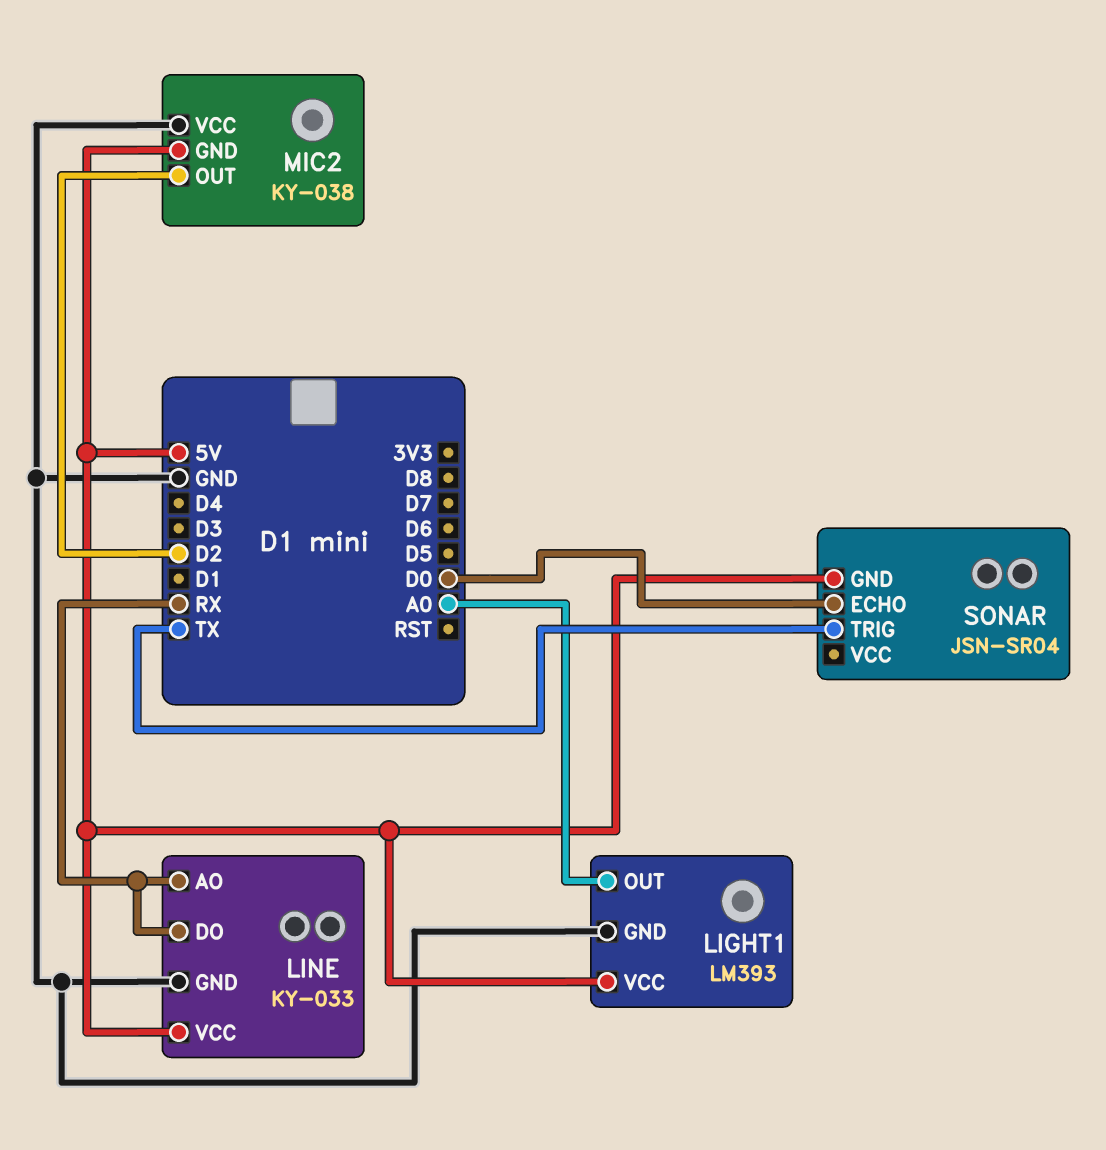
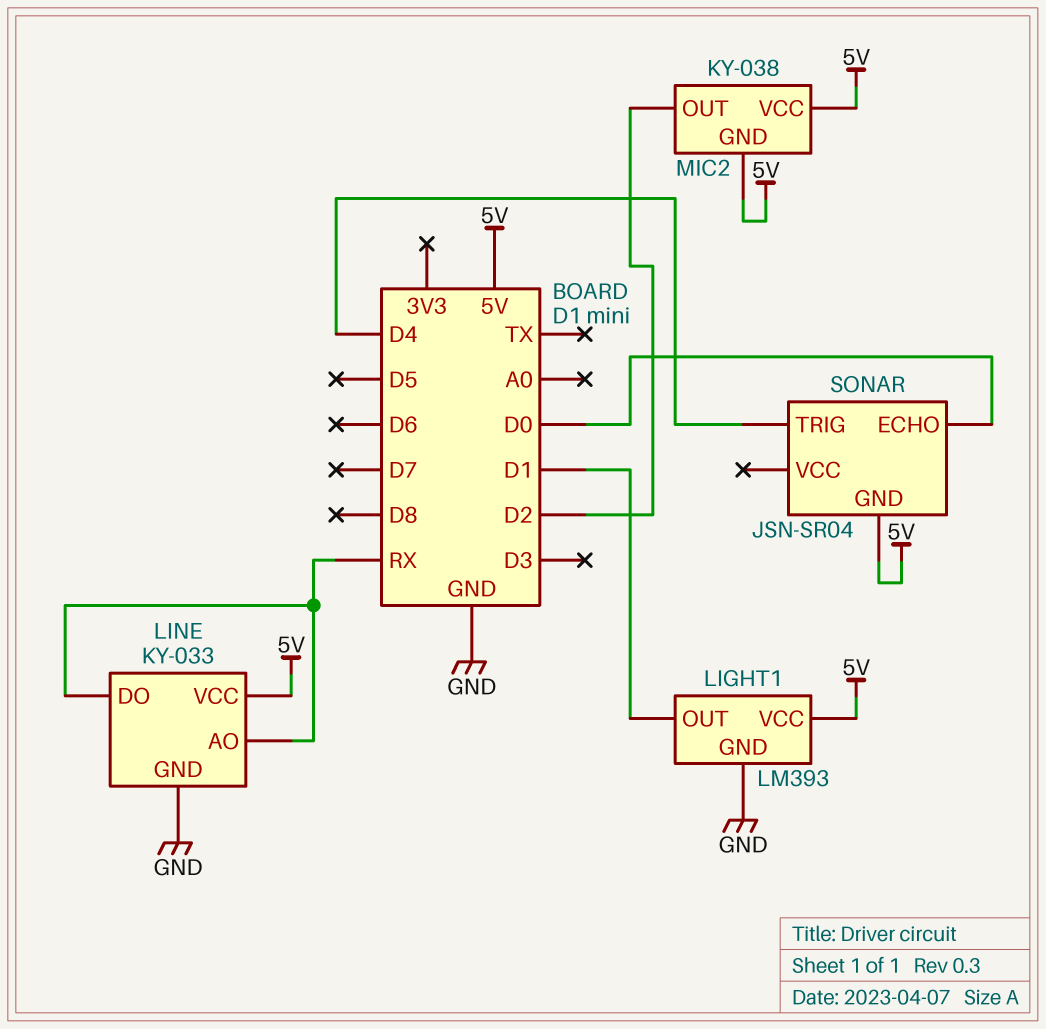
LIGHT1 pin OUT: A0 -> D1
MIC2 pin VCC: GND -> 5V
SONAR pin TRIG: TX -> D4

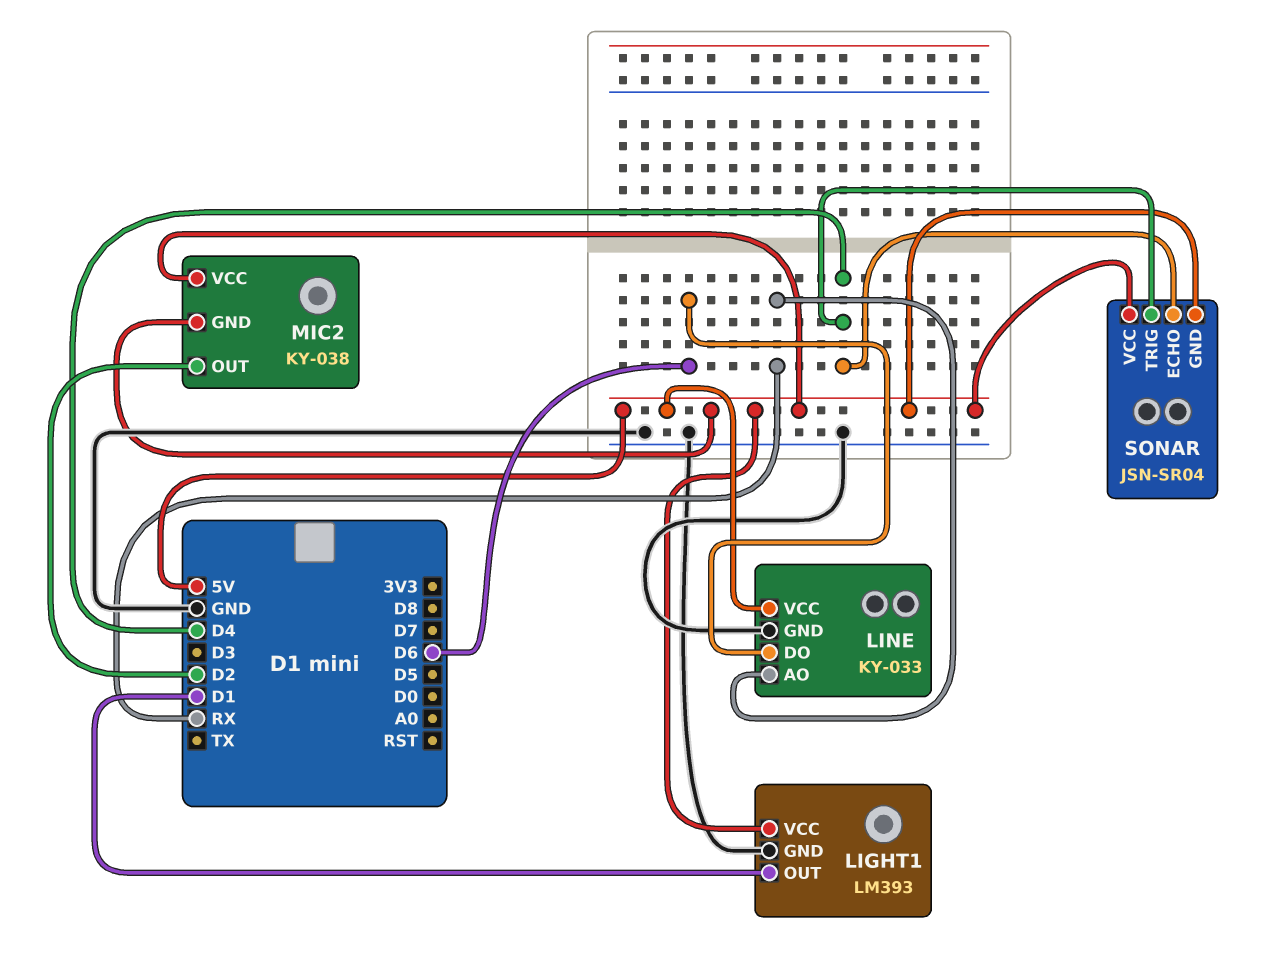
LINE pin DO: RX -> D6
SONAR pin ECHO: D0 -> D4
SONAR pin VCC: none -> 5V

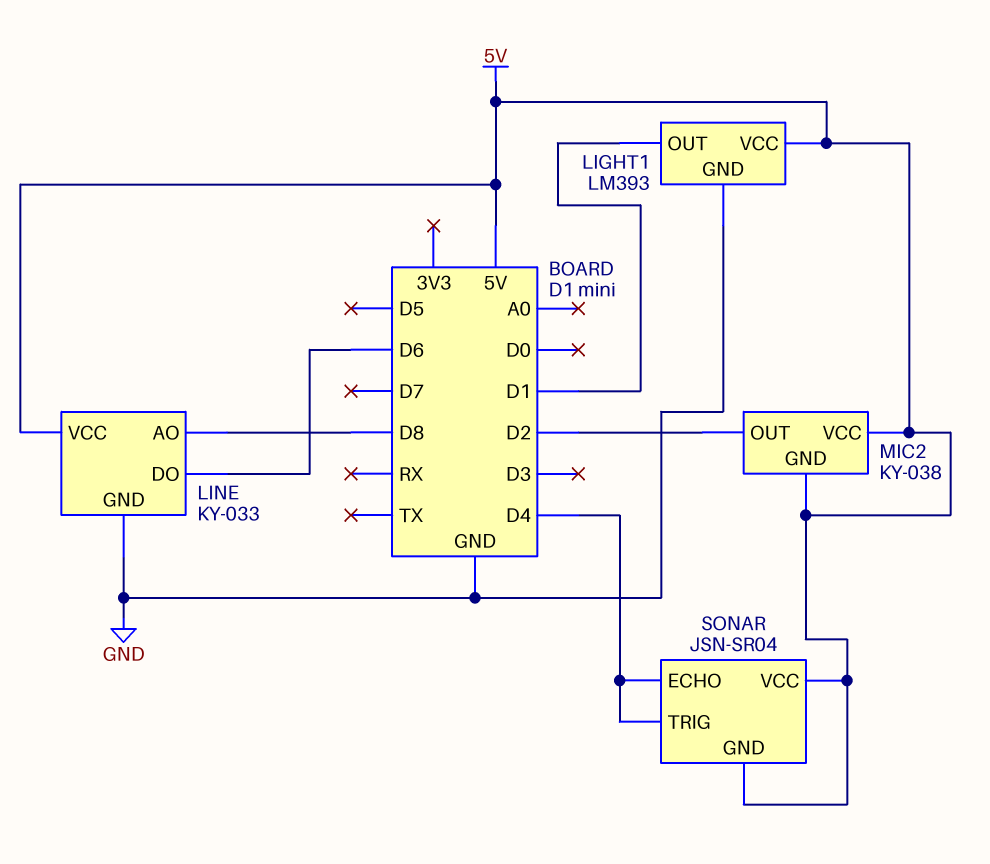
LINE pin AO: RX -> D8

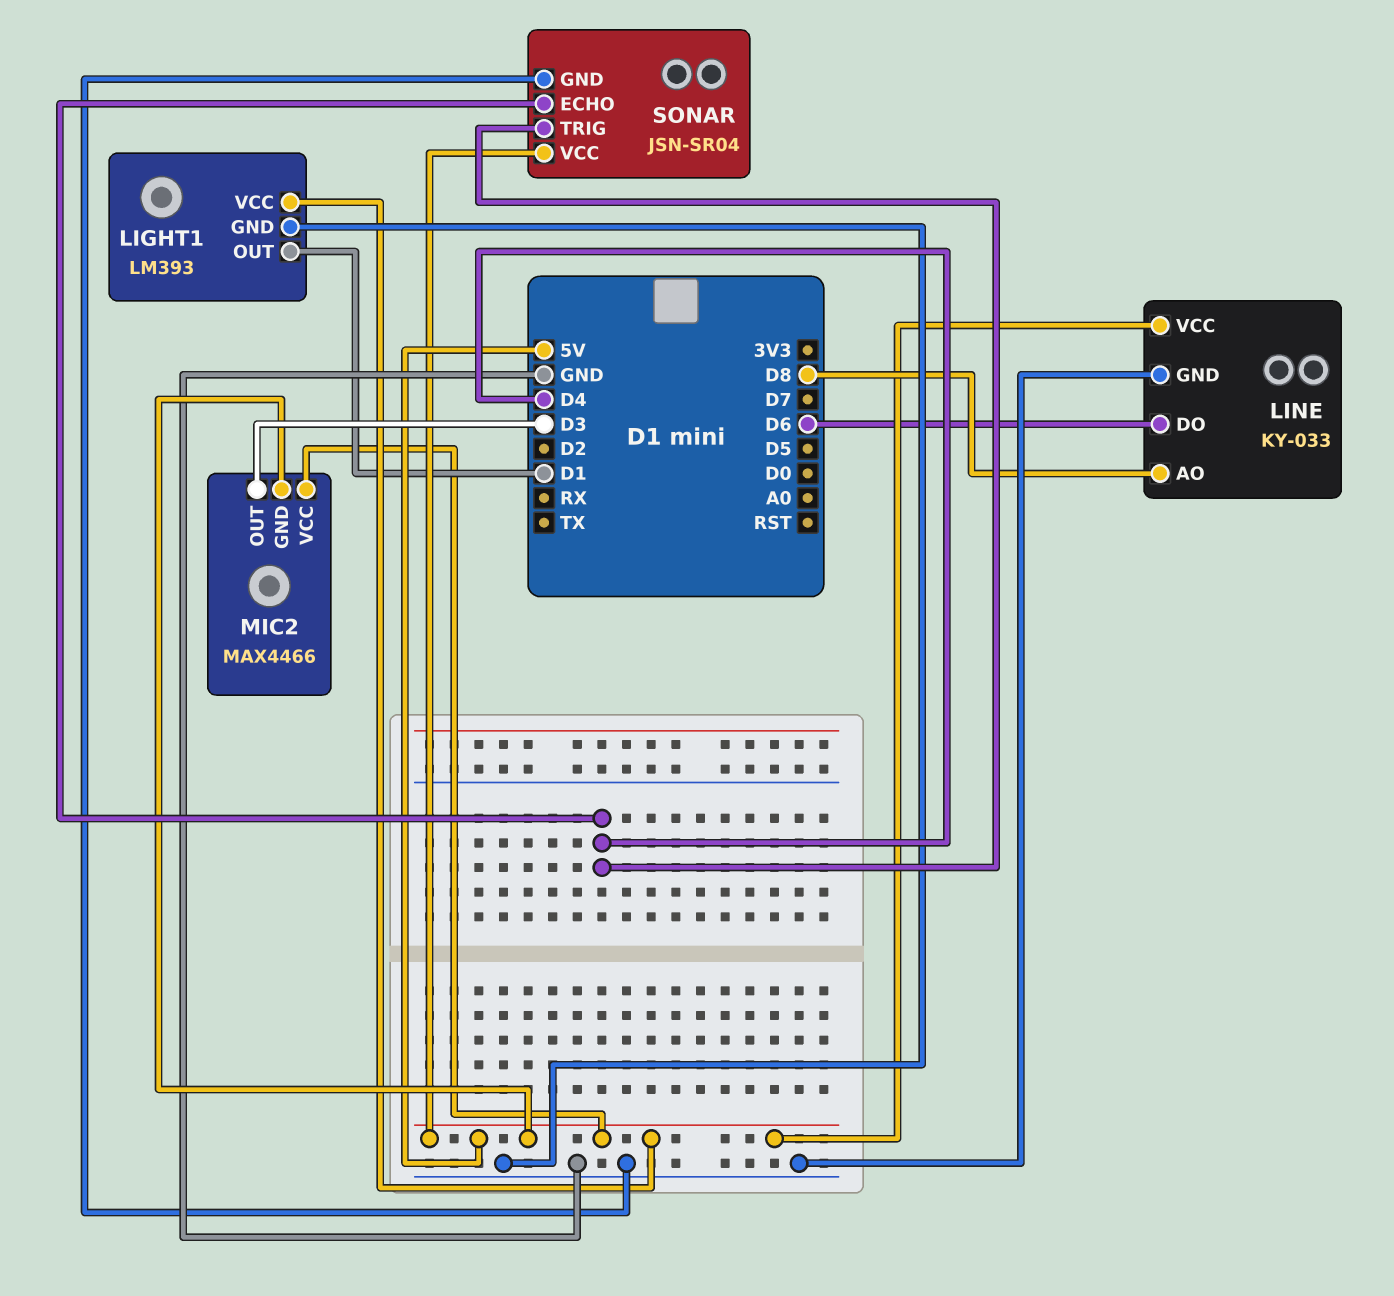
MIC2: KY-038 -> MAX4466
MIC2 pin OUT: D2 -> D3
SONAR pin GND: 5V -> GND

